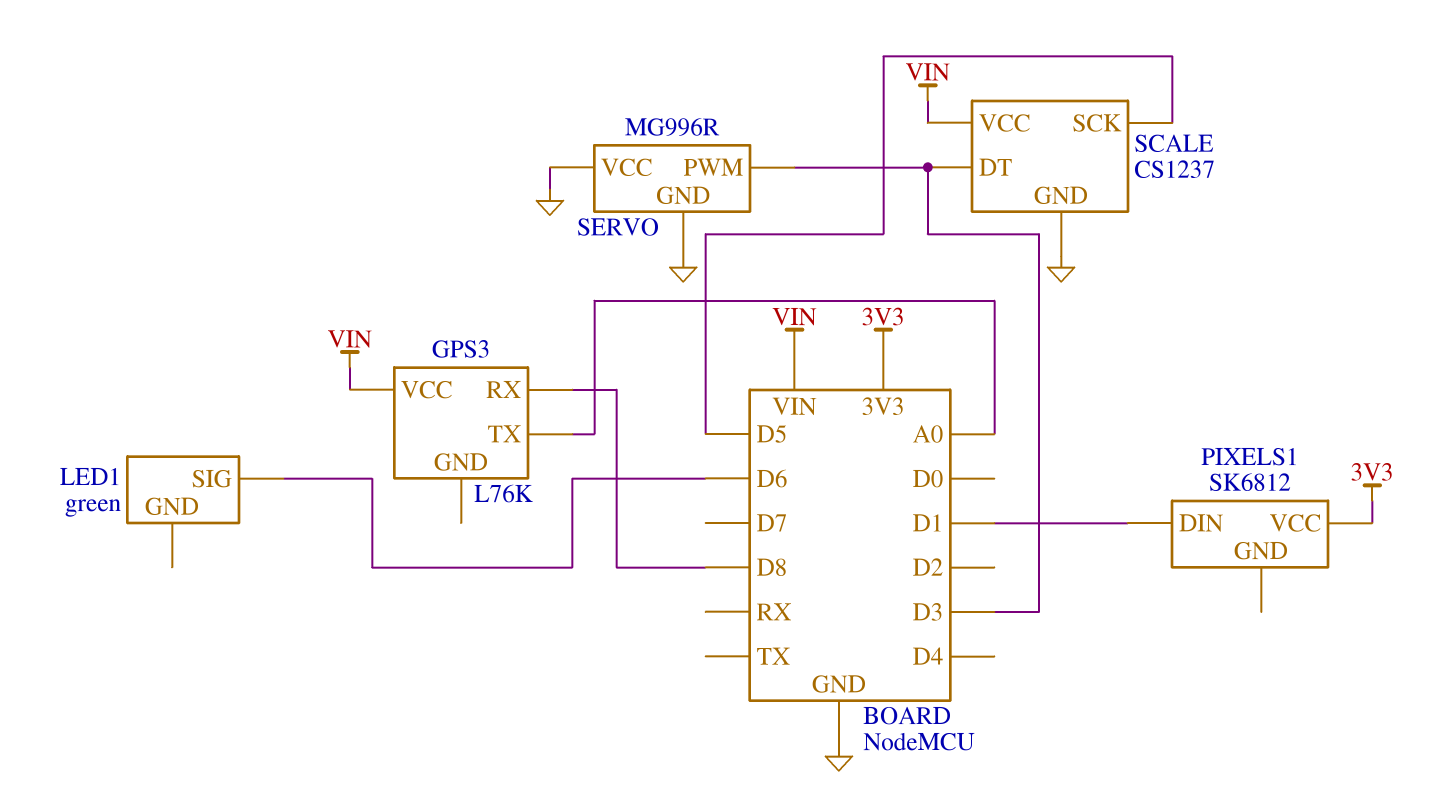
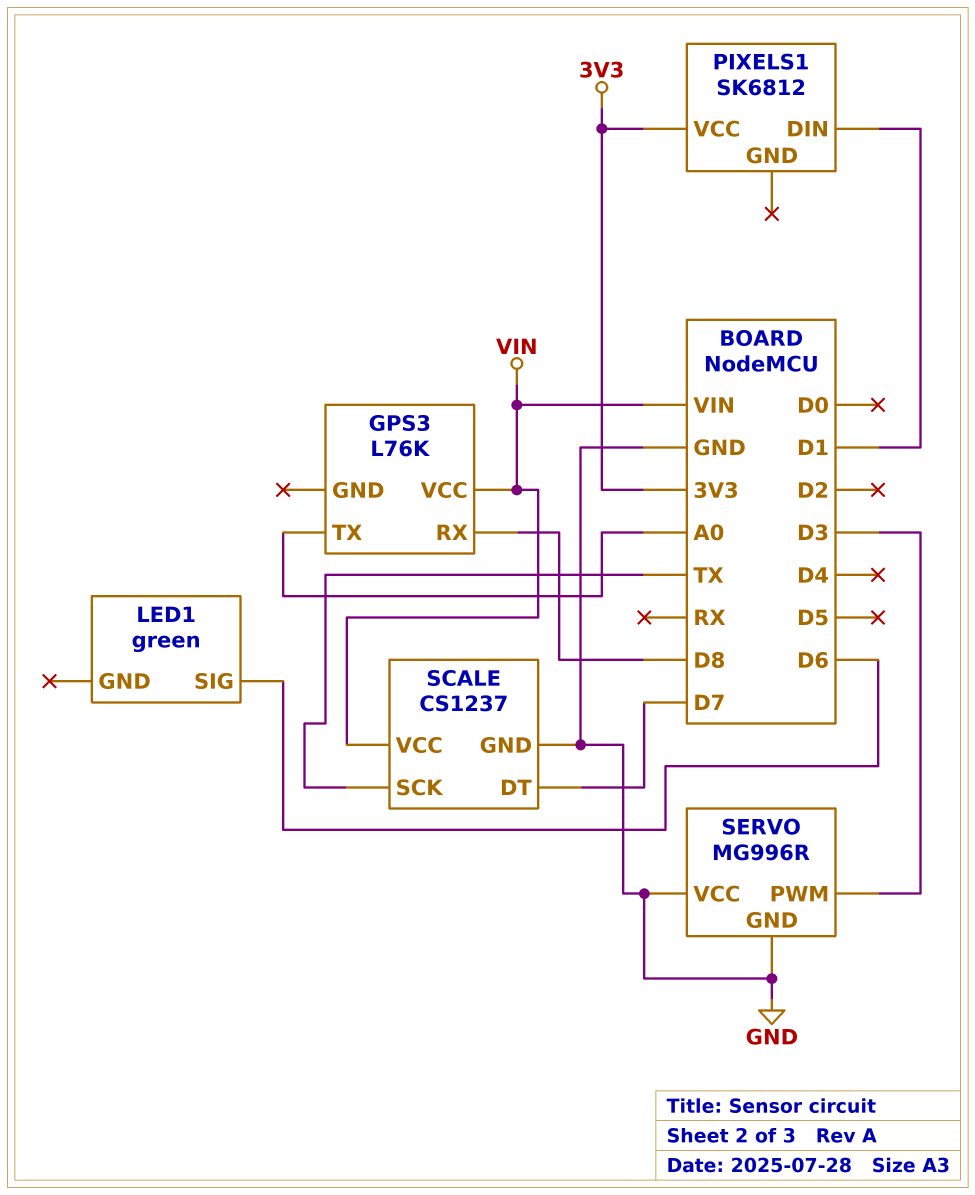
SCALE pin DT: D3 -> D7
SCALE pin SCK: D5 -> TX

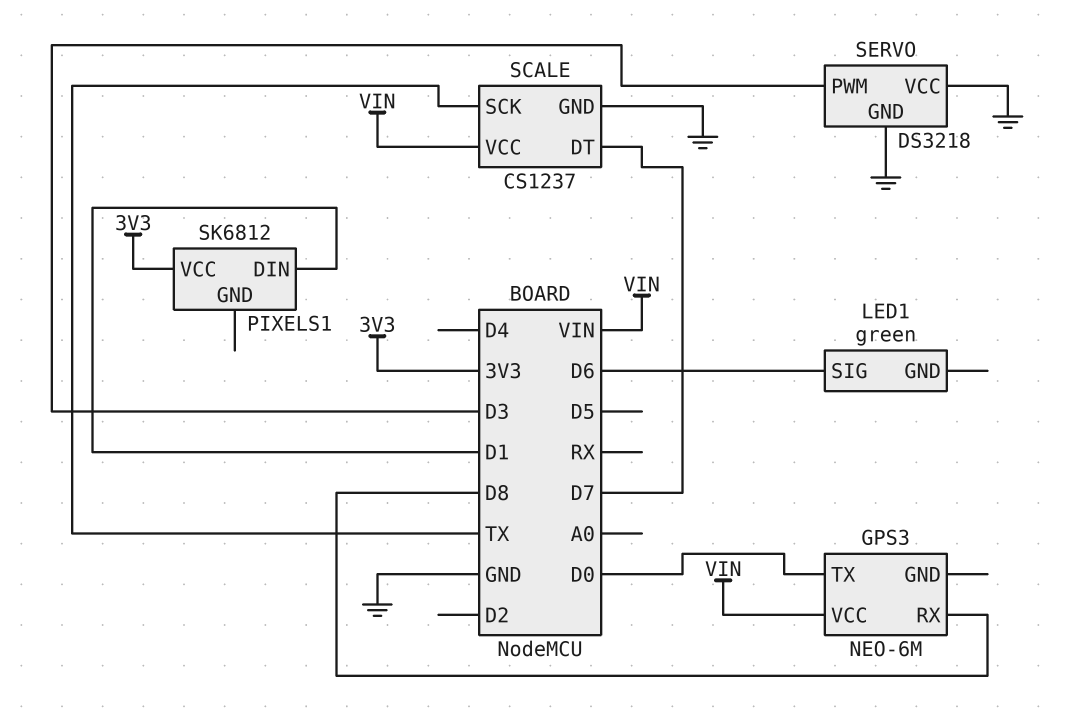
GPS3: L76K -> NEO-6M
GPS3 pin TX: A0 -> D0
SERVO: MG996R -> DS3218

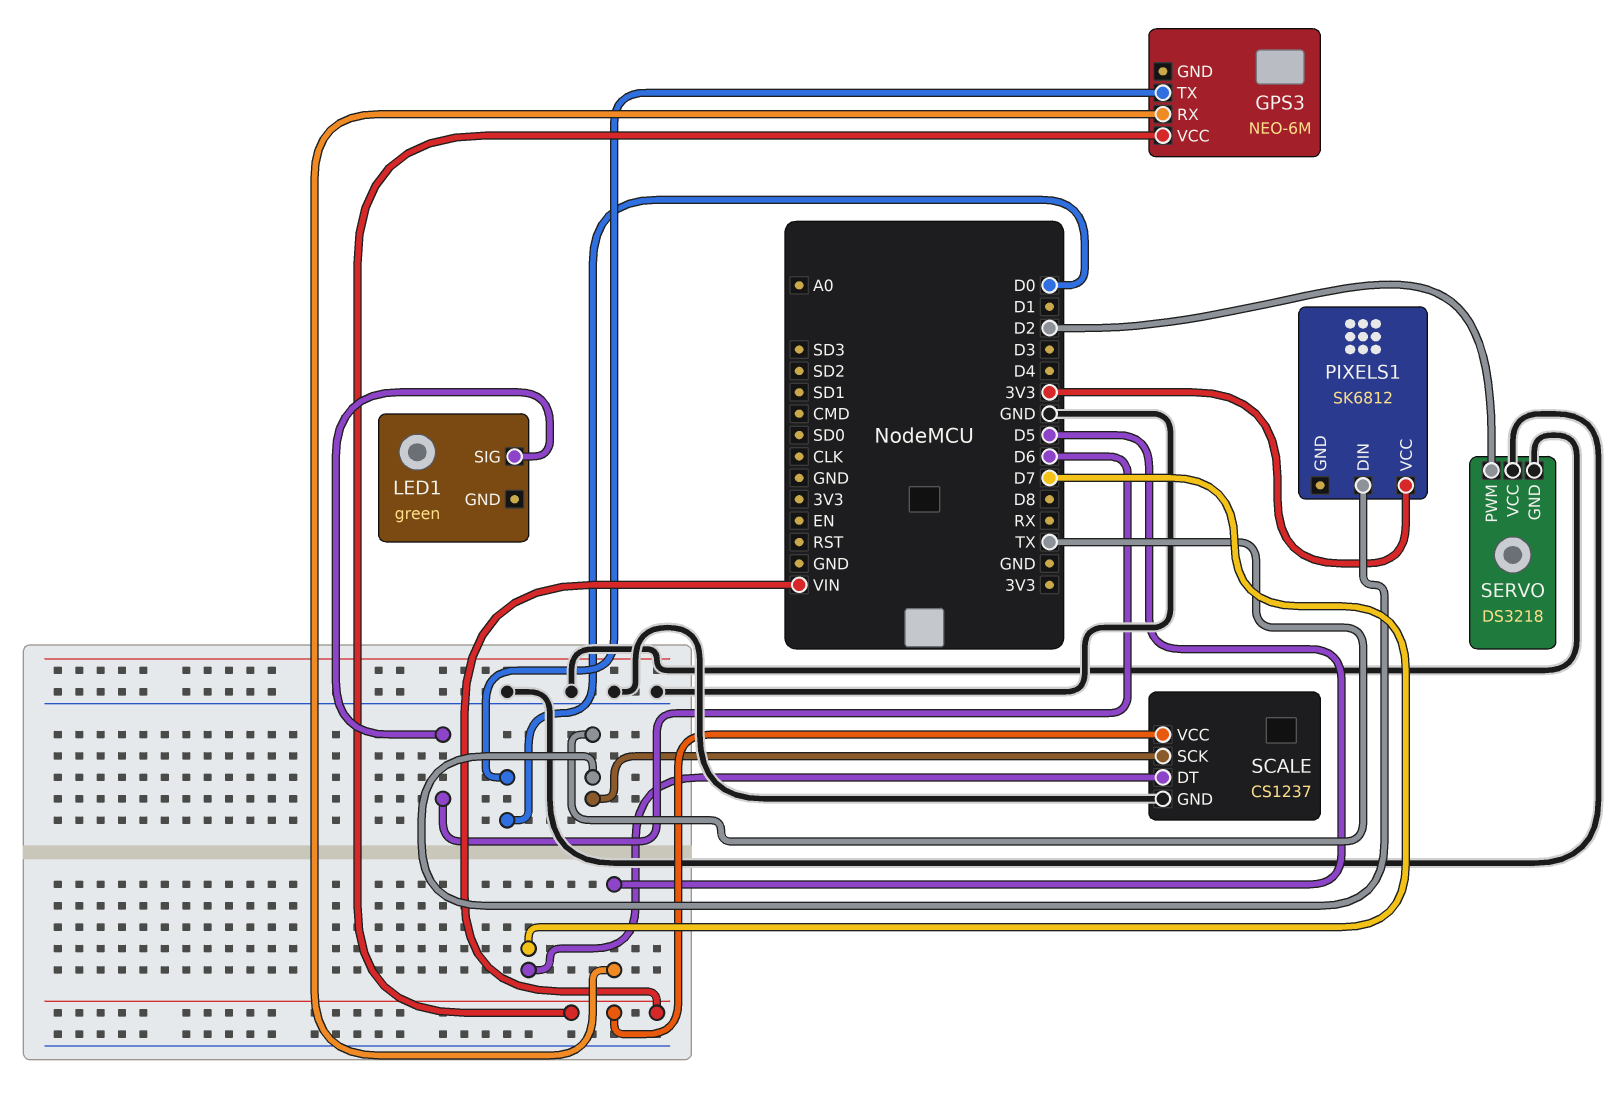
GPS3 pin RX: D8 -> D5
PIXELS1 pin DIN: D1 -> TX
SERVO pin PWM: D3 -> D2

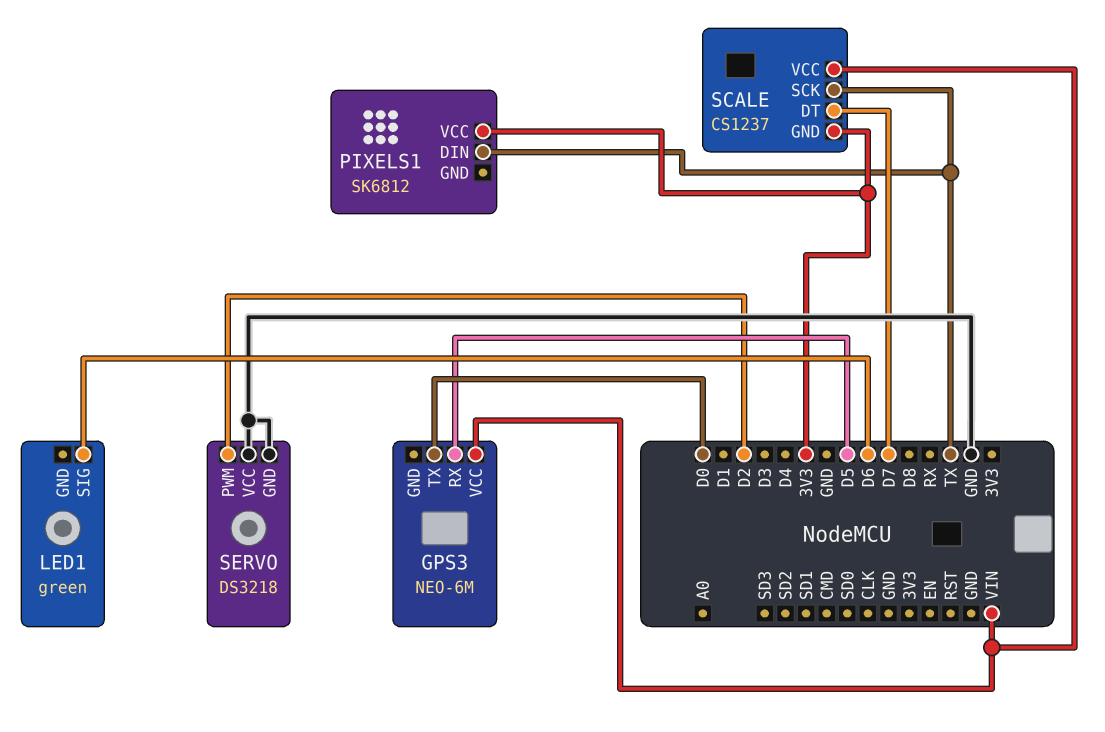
SCALE pin GND: GND -> 3V3

